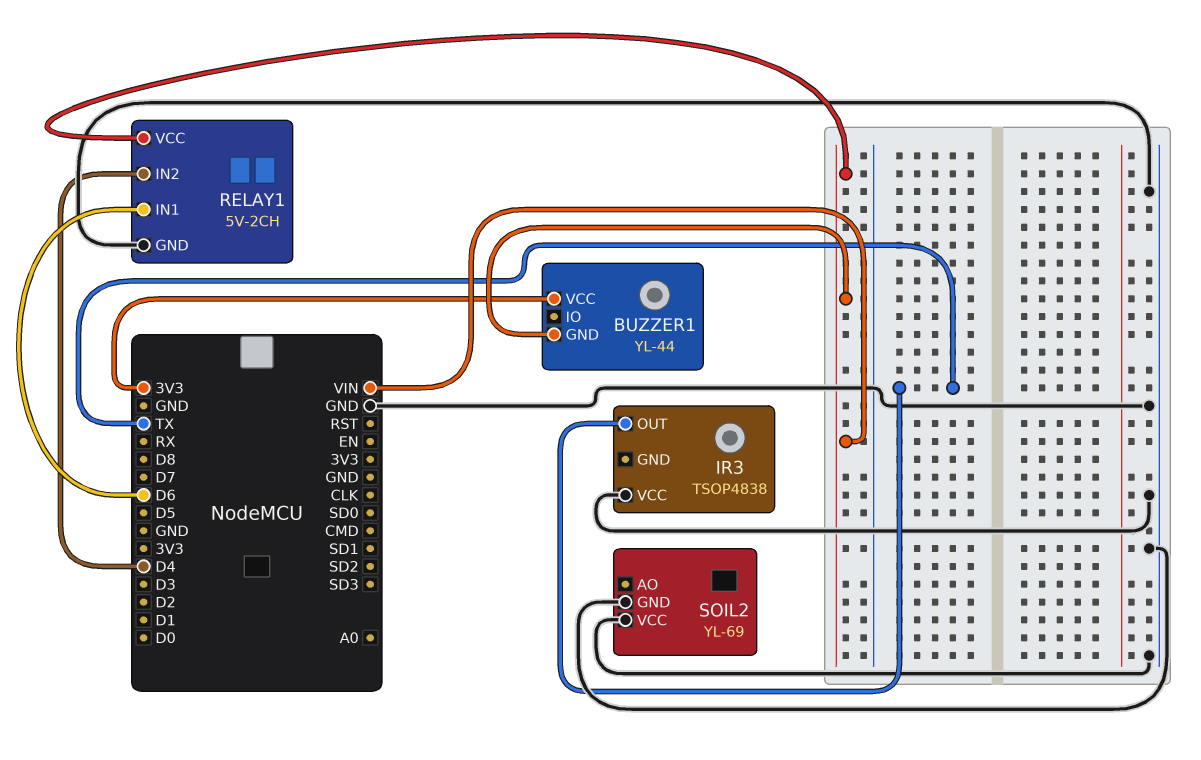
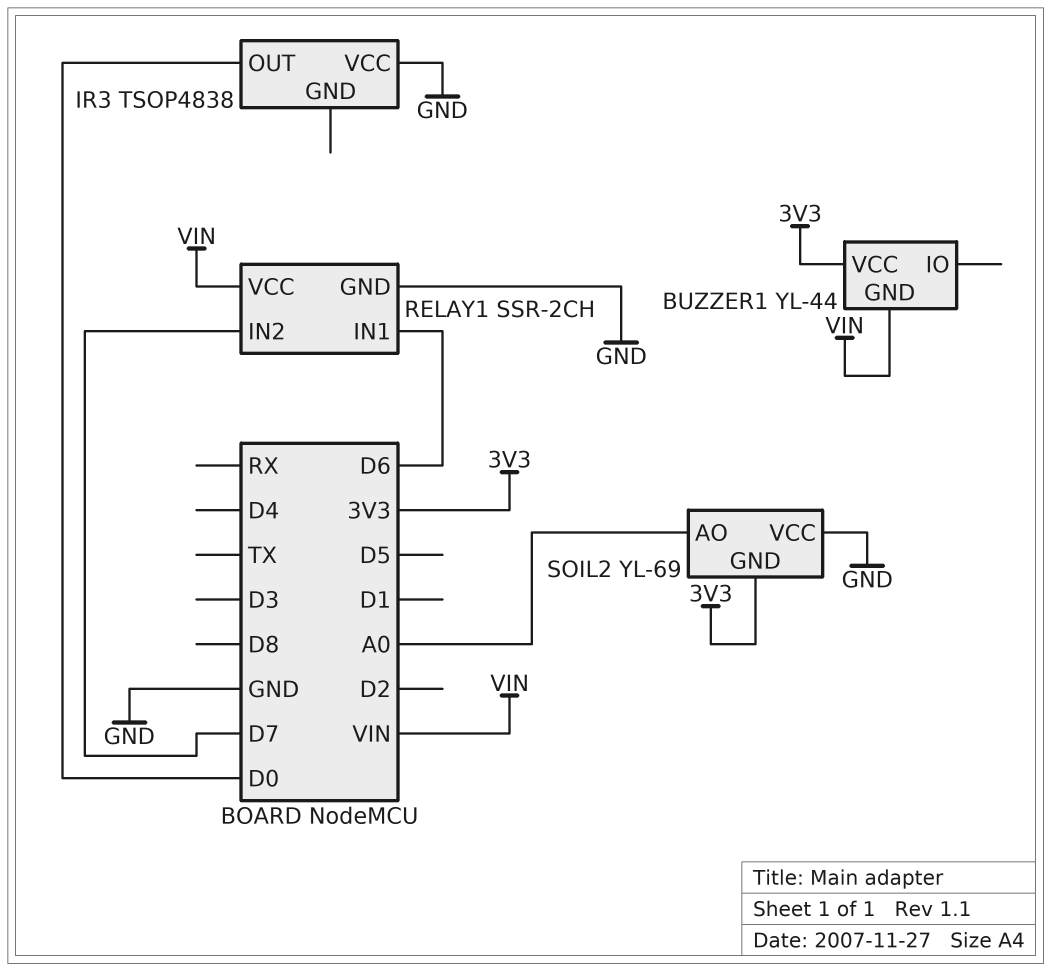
IR3 pin OUT: TX -> D0
RELAY1: 5V-2CH -> SSR-2CH
RELAY1 pin IN2: D4 -> D7
SOIL2 pin AO: none -> A0
SOIL2 pin GND: GND -> 3V3

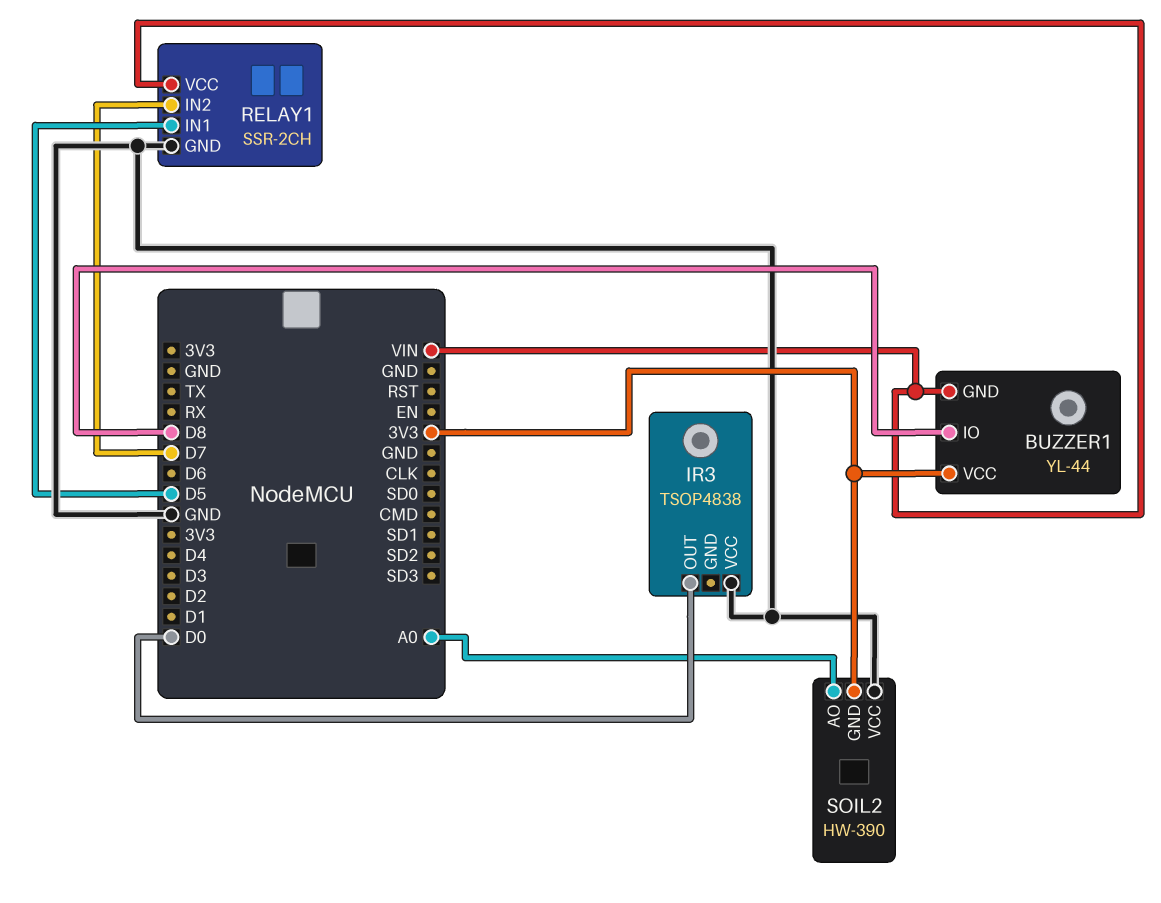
BUZZER1 pin IO: none -> D8
RELAY1 pin IN1: D6 -> D5
SOIL2: YL-69 -> HW-390

